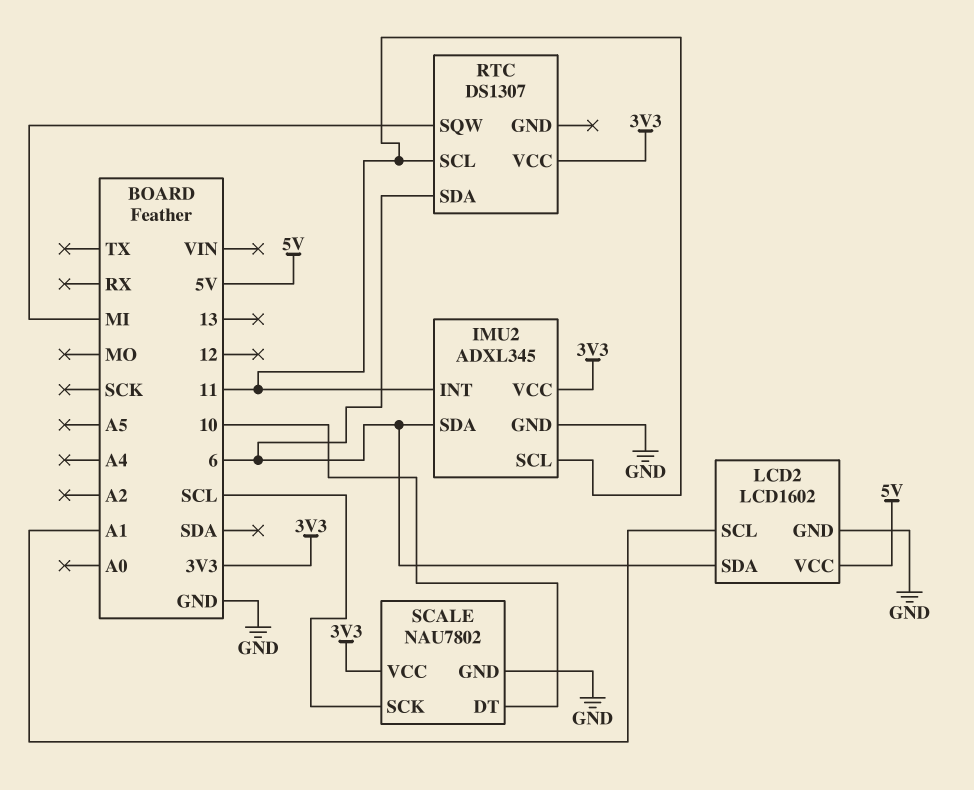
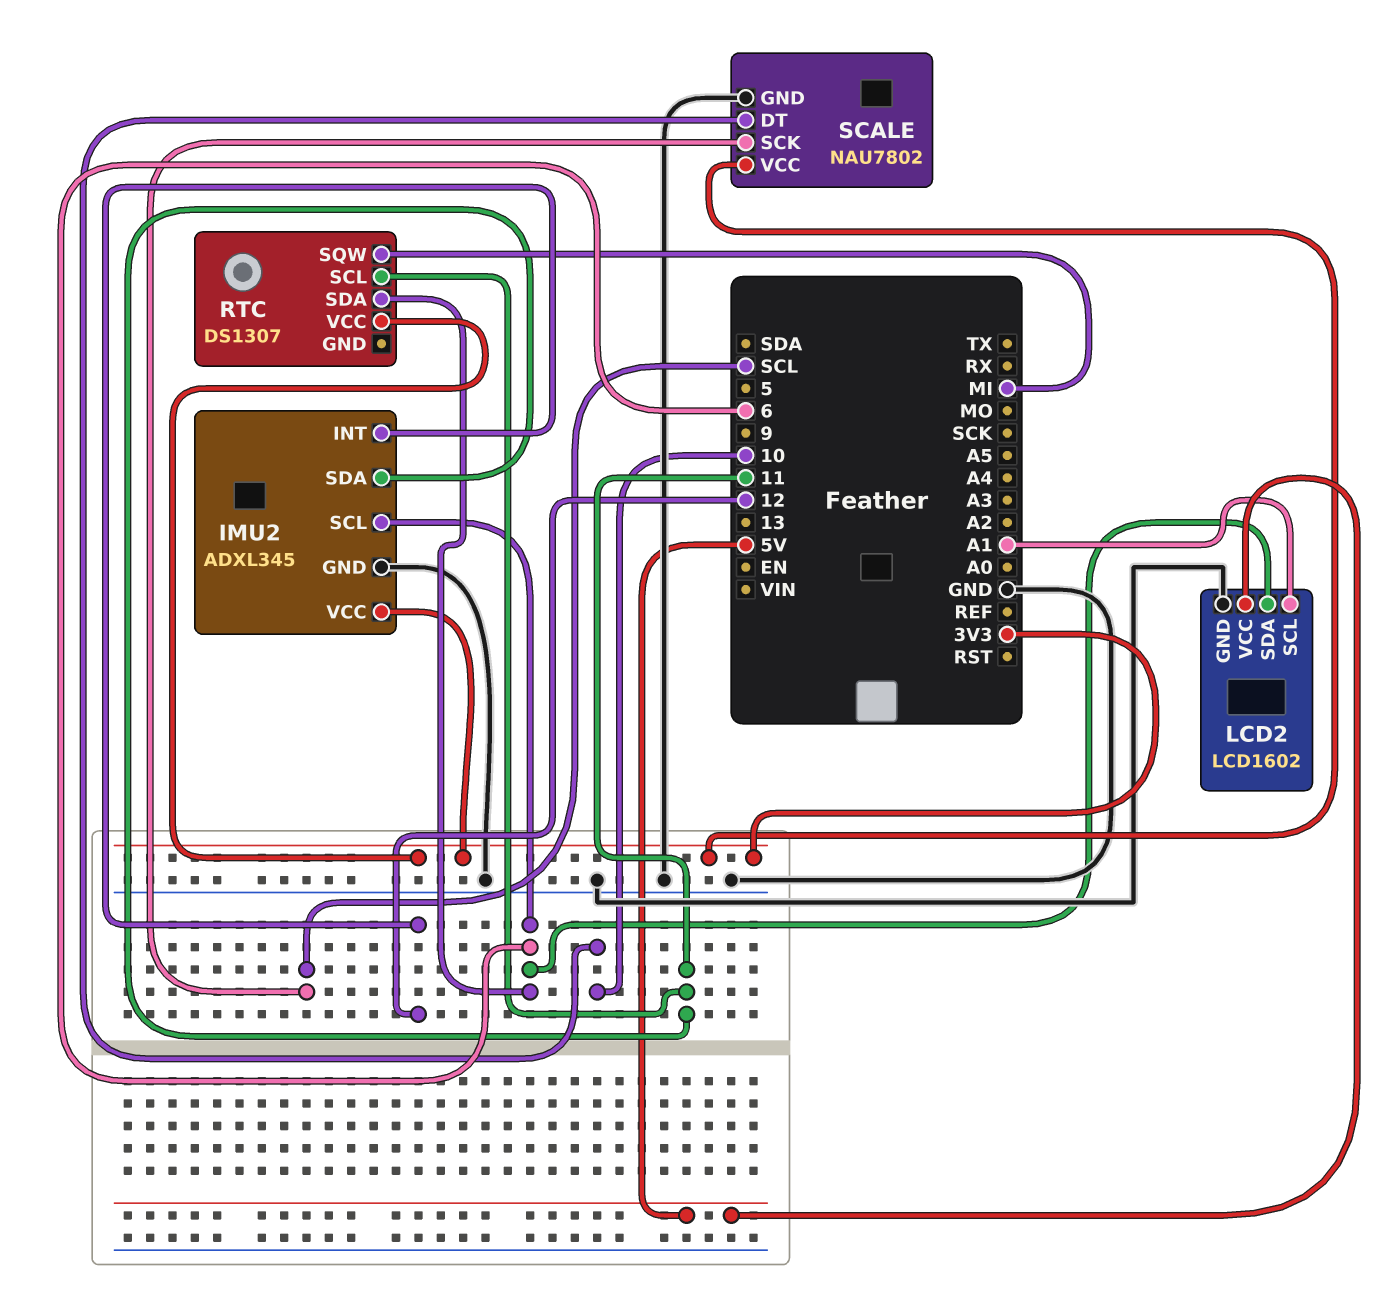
IMU2 pin INT: 11 -> 12
IMU2 pin SCL: 11 -> 6
IMU2 pin SDA: 6 -> 11

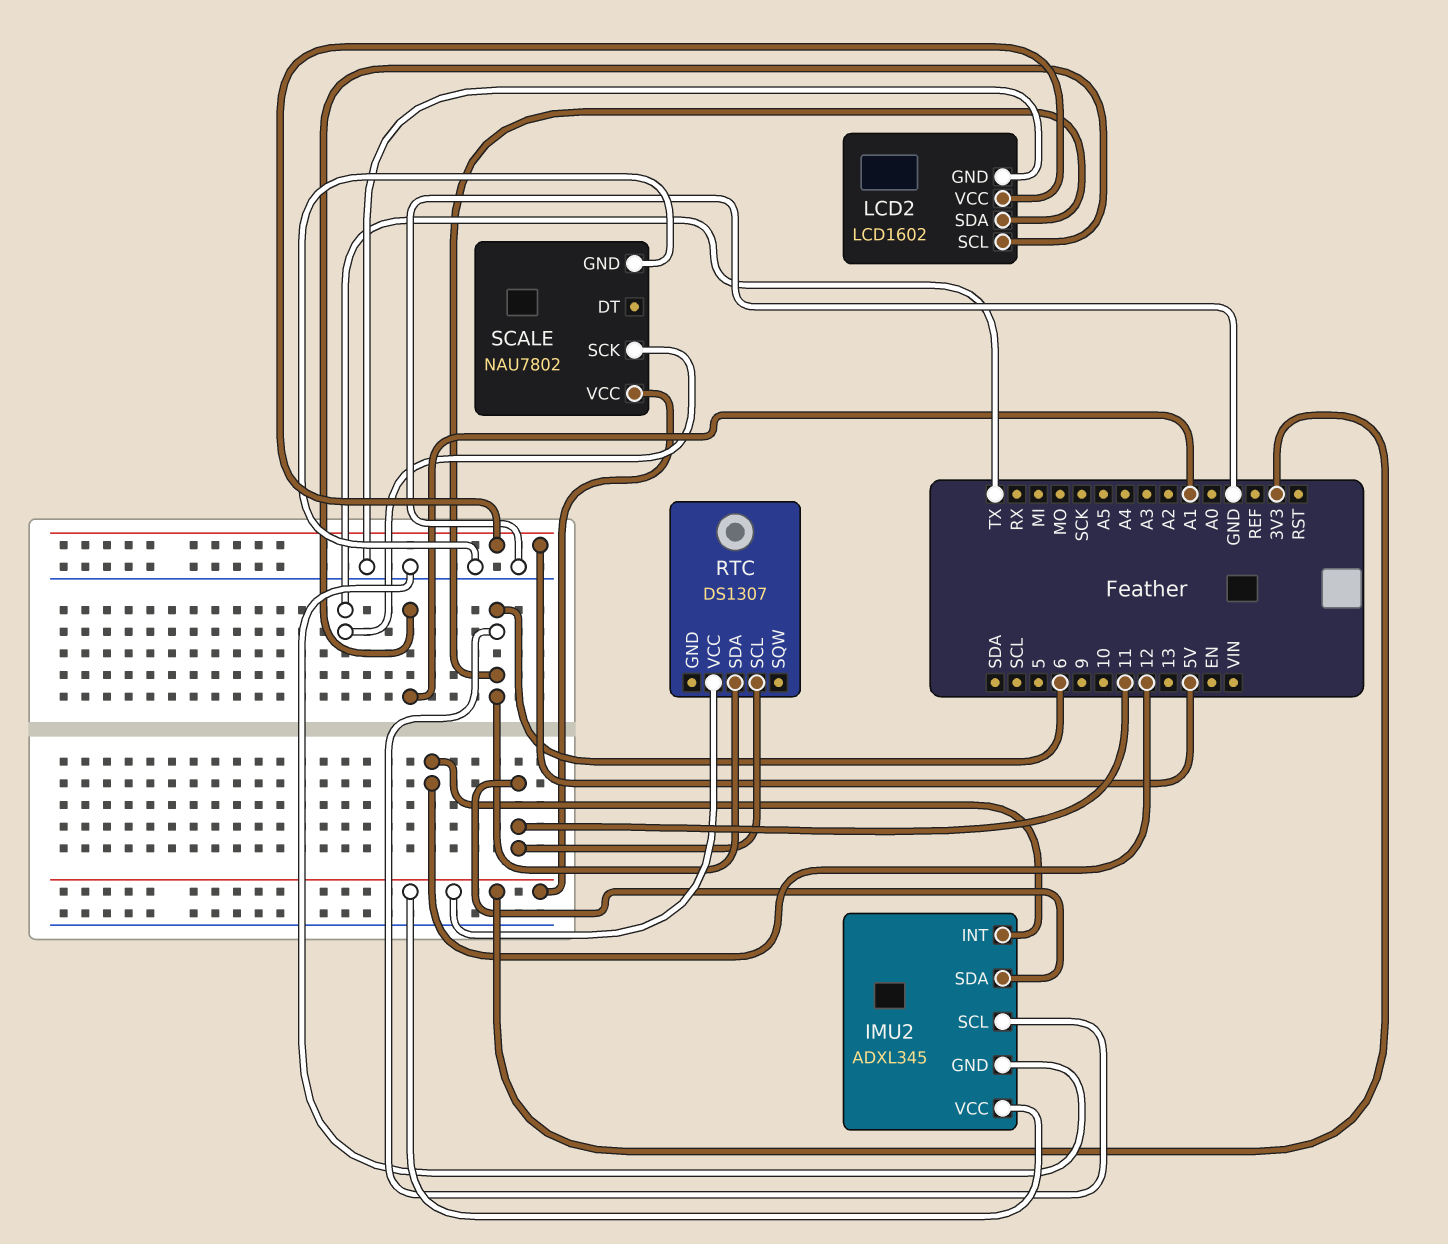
RTC pin SQW: MI -> none
SCALE pin DT: 10 -> none
SCALE pin SCK: SCL -> TX

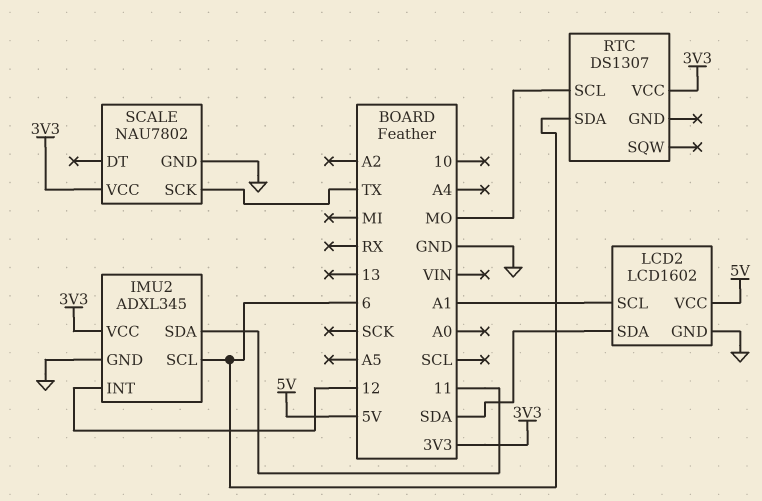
LCD2 pin SDA: 6 -> SDA
RTC pin SCL: 11 -> MO

